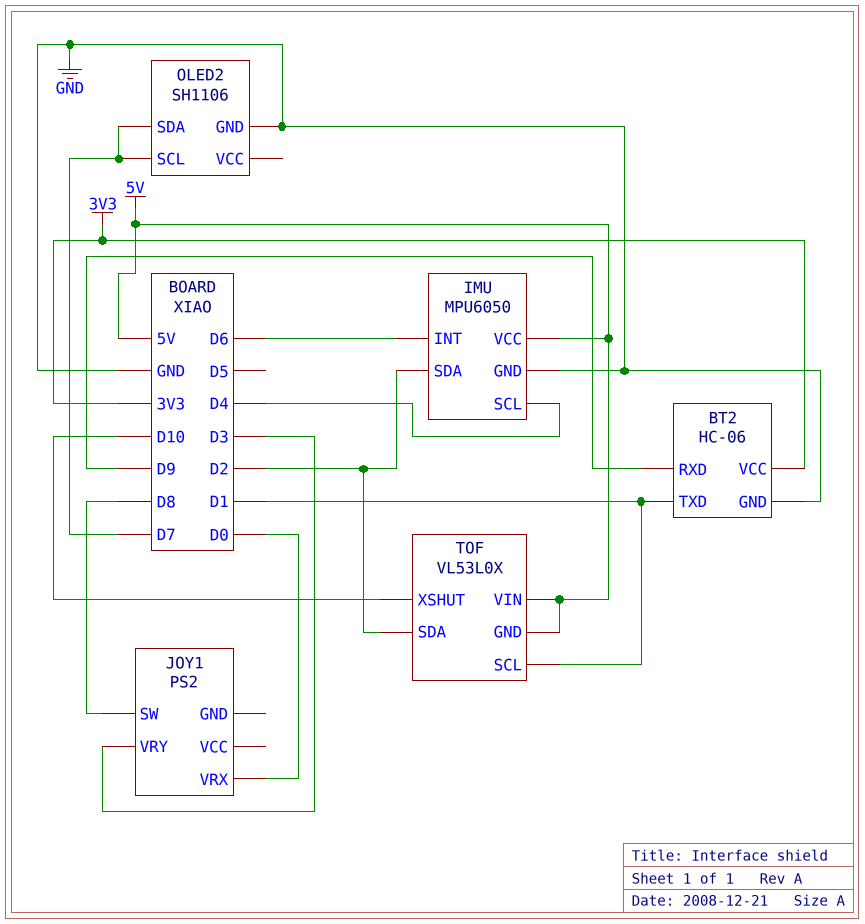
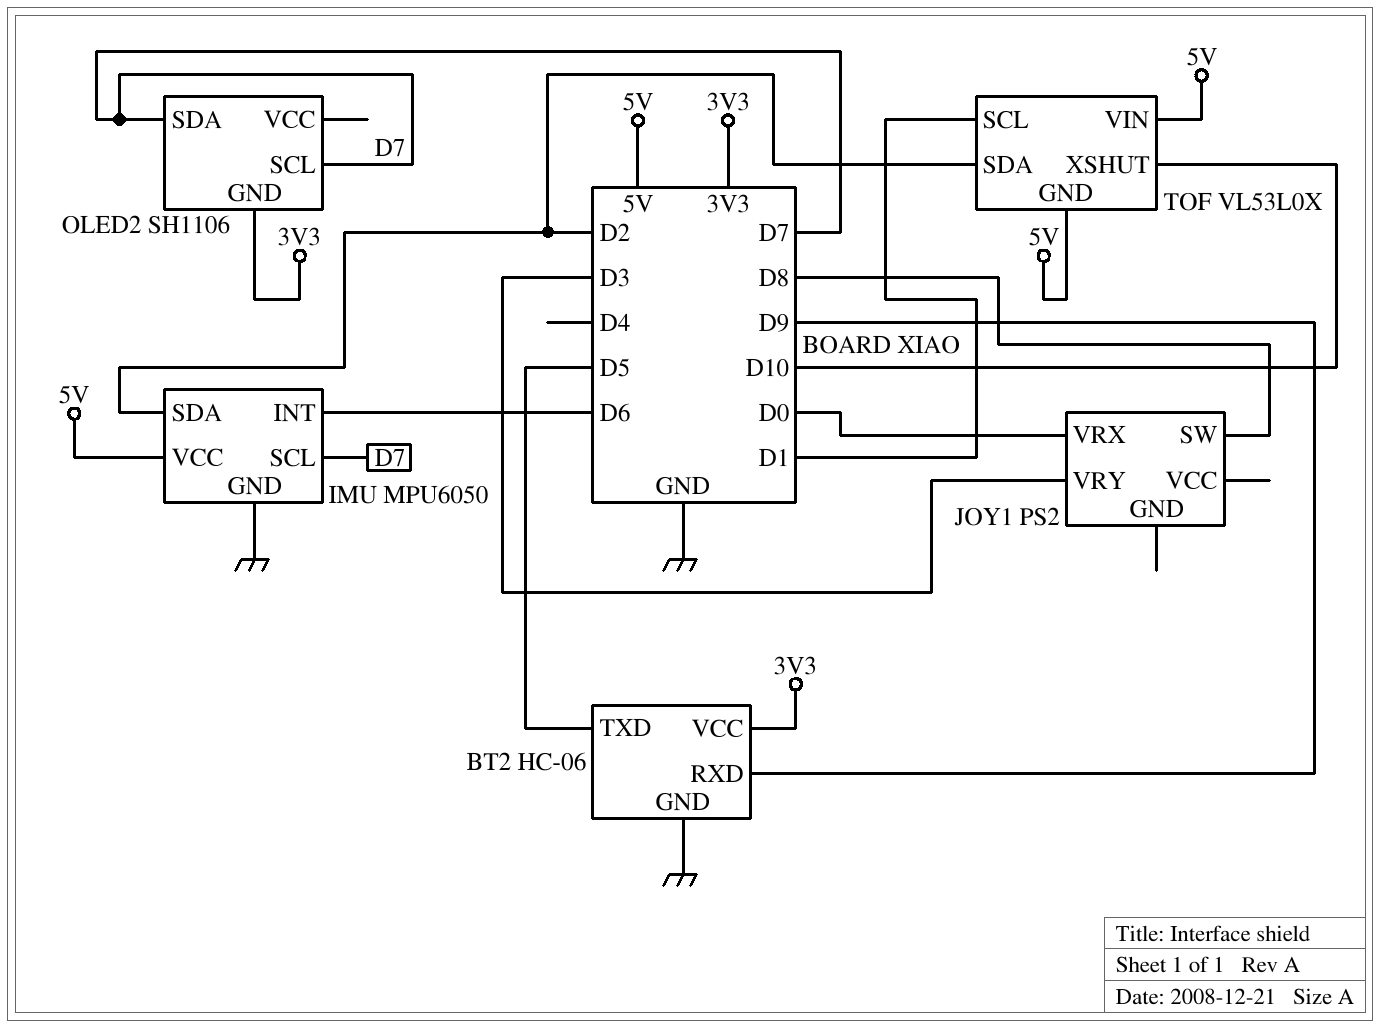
BT2 pin TXD: D1 -> D5
IMU pin SCL: D4 -> D7
OLED2 pin GND: GND -> 3V3

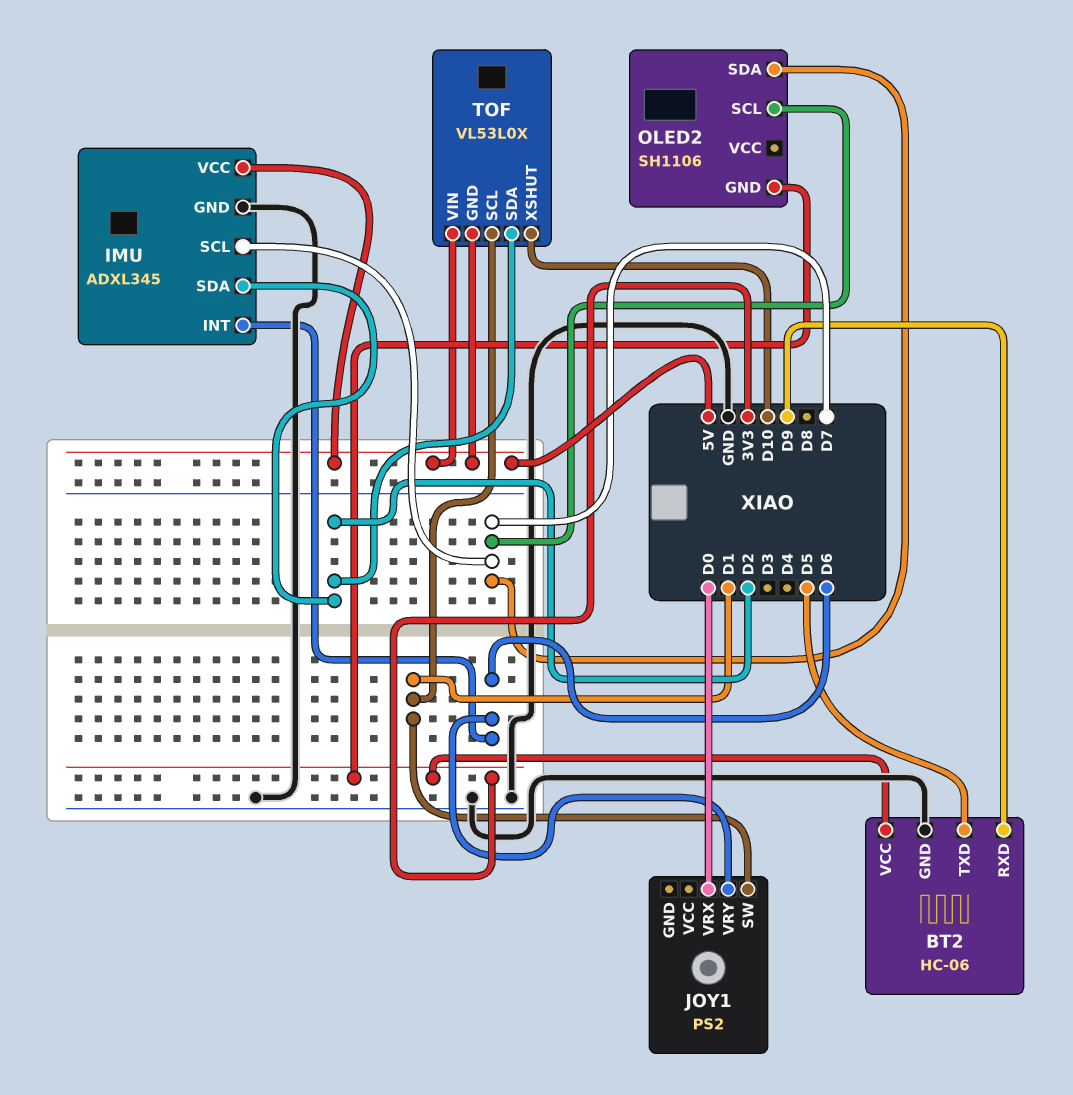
IMU: MPU6050 -> ADXL345
JOY1 pin SW: D8 -> D1
JOY1 pin VRY: D3 -> D6

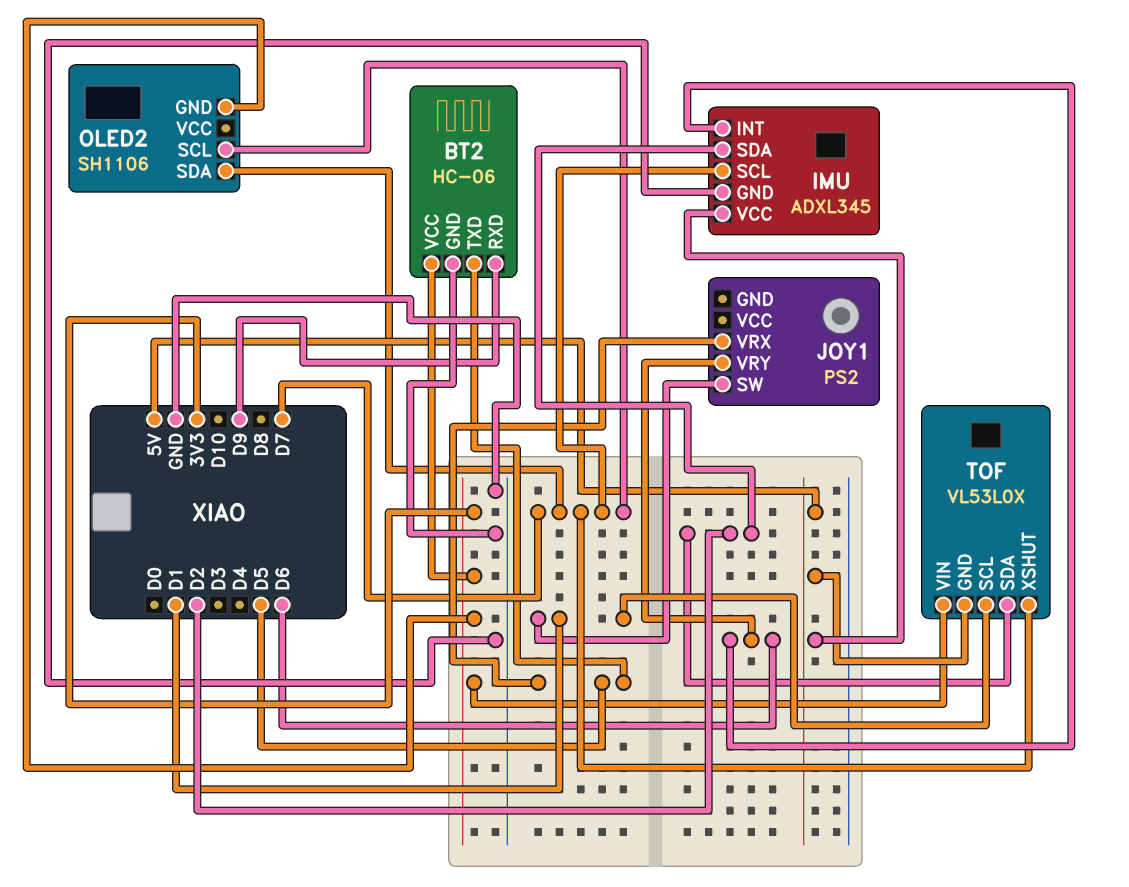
JOY1 pin VRX: D0 -> D5
TOF pin VIN: 5V -> 3V3
TOF pin XSHUT: D10 -> D7

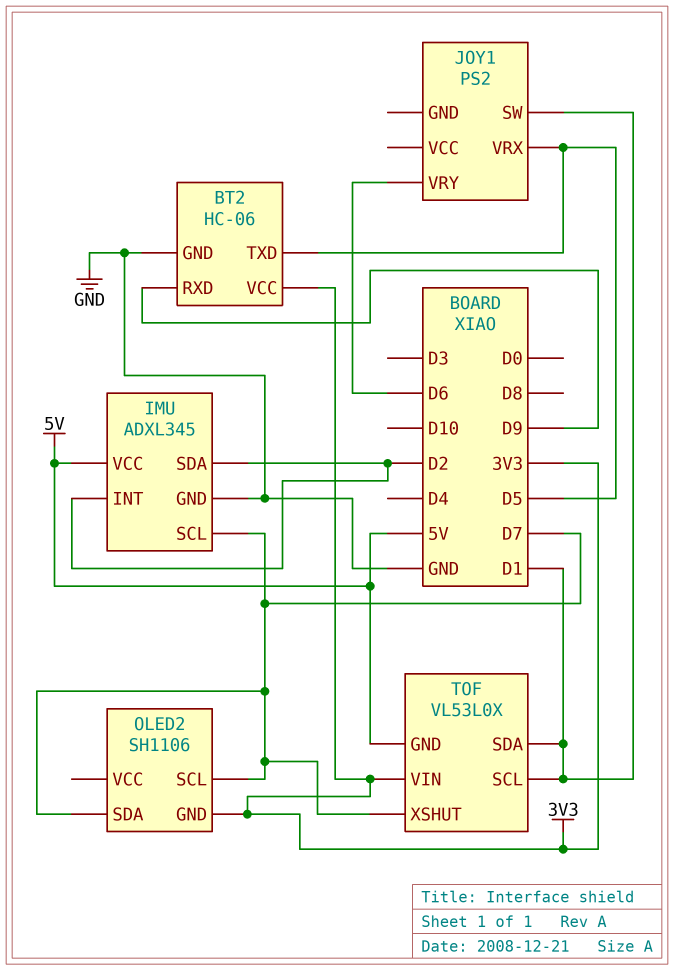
IMU pin INT: D6 -> D2
TOF pin SDA: D2 -> D1

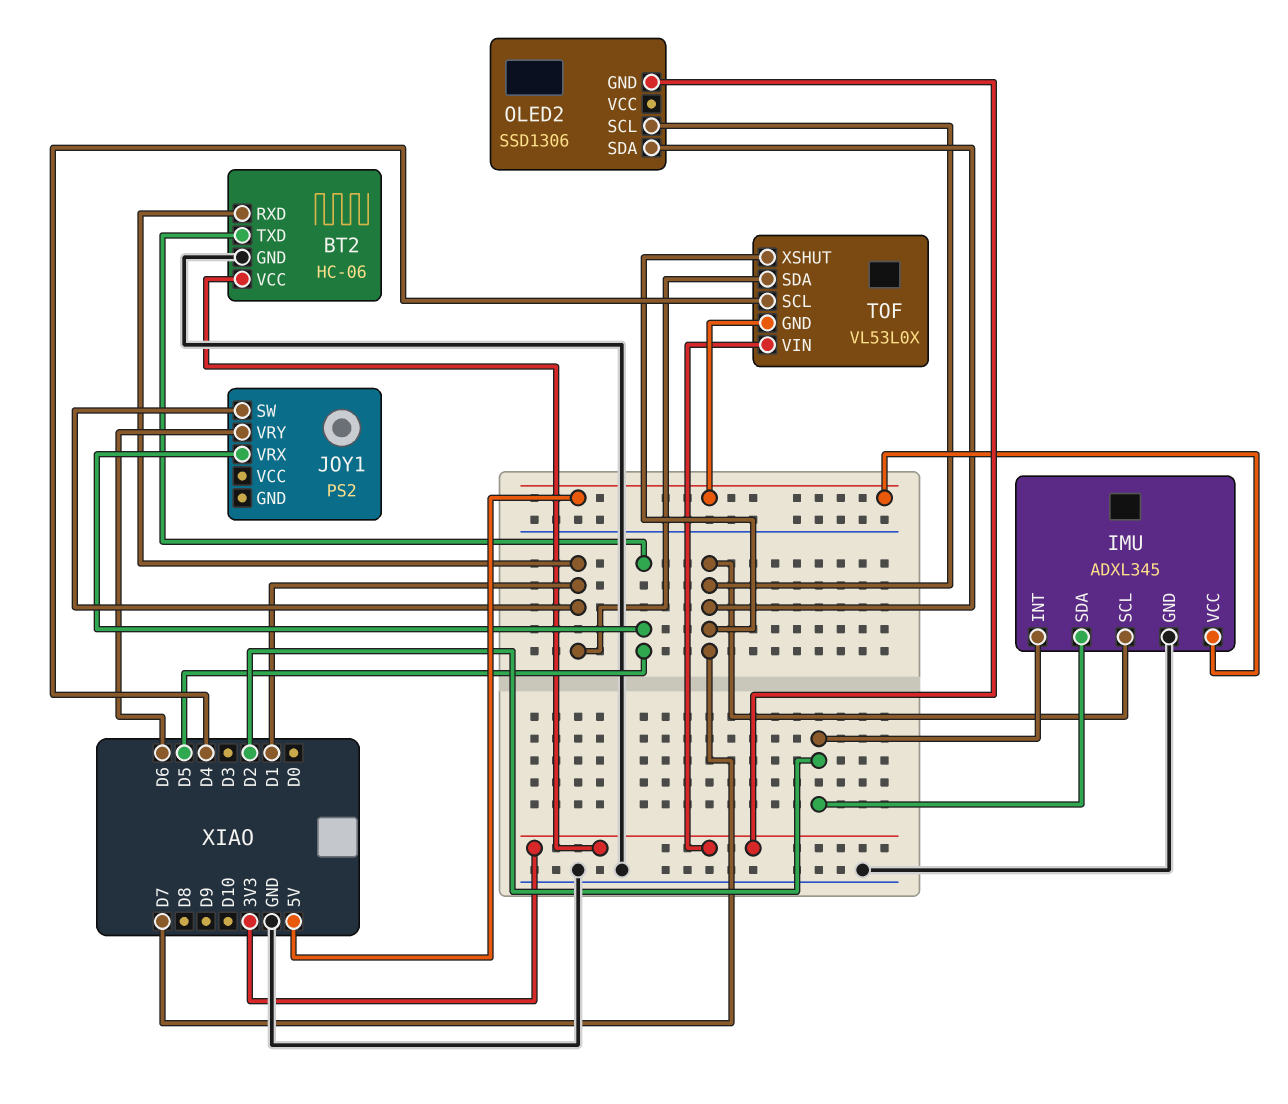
BT2 pin RXD: D9 -> D1
OLED2: SH1106 -> SSD1306
TOF pin SCL: D1 -> D4

